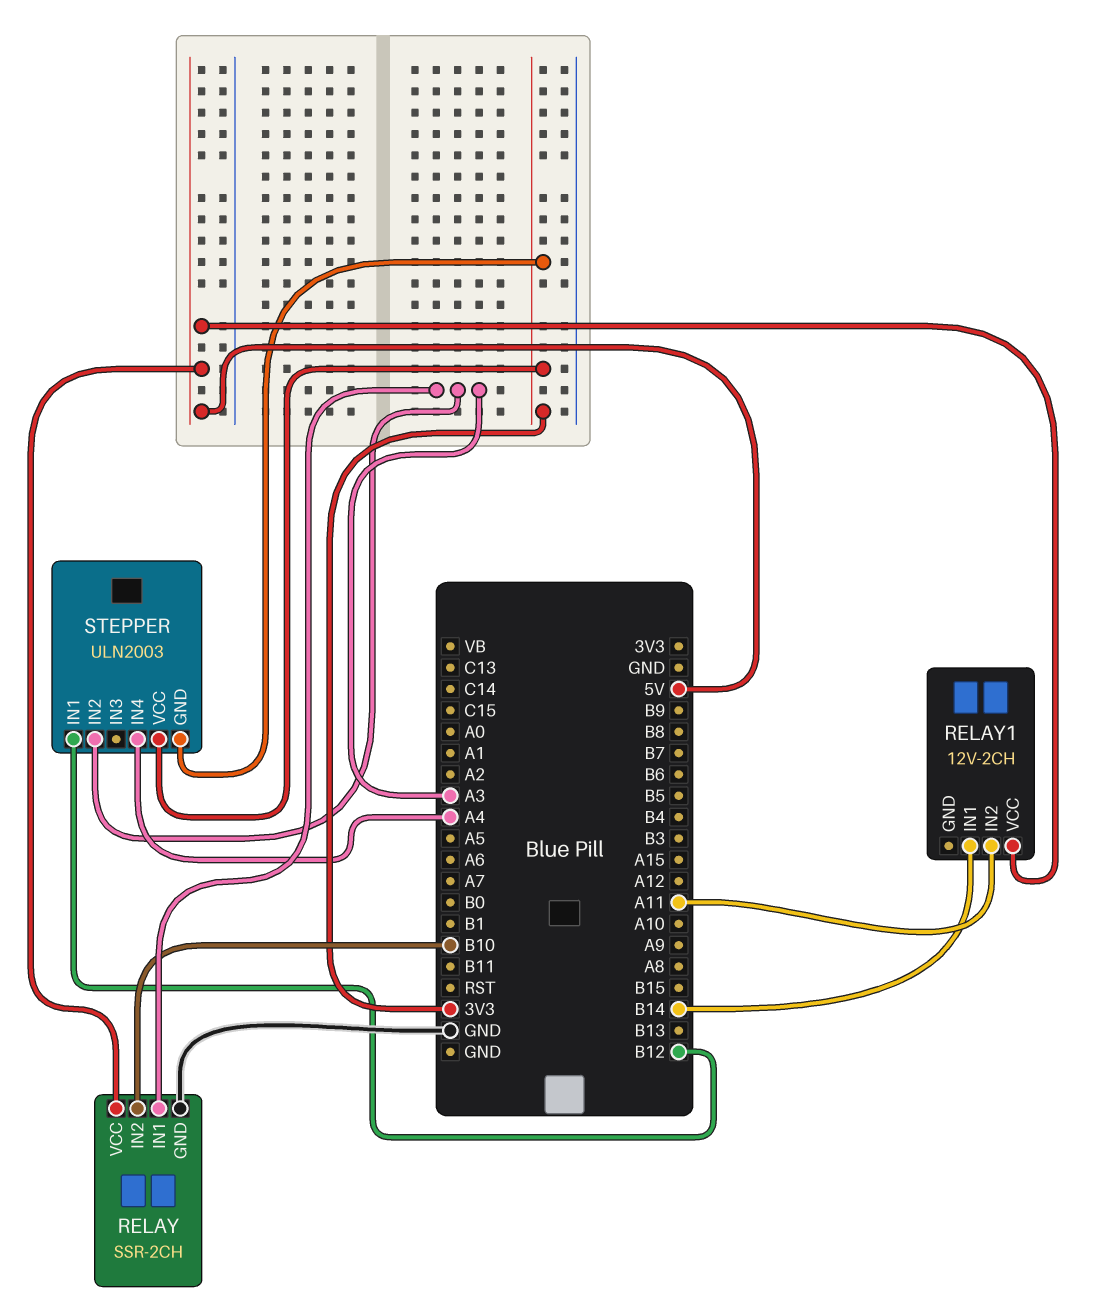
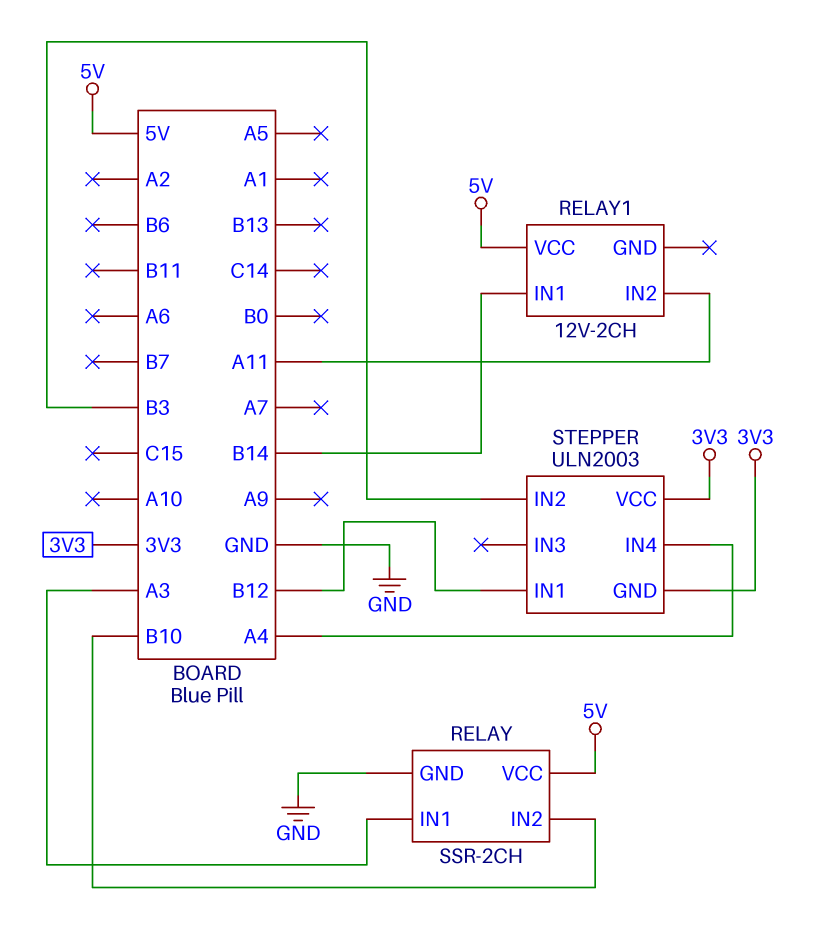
STEPPER pin IN2: A3 -> B3

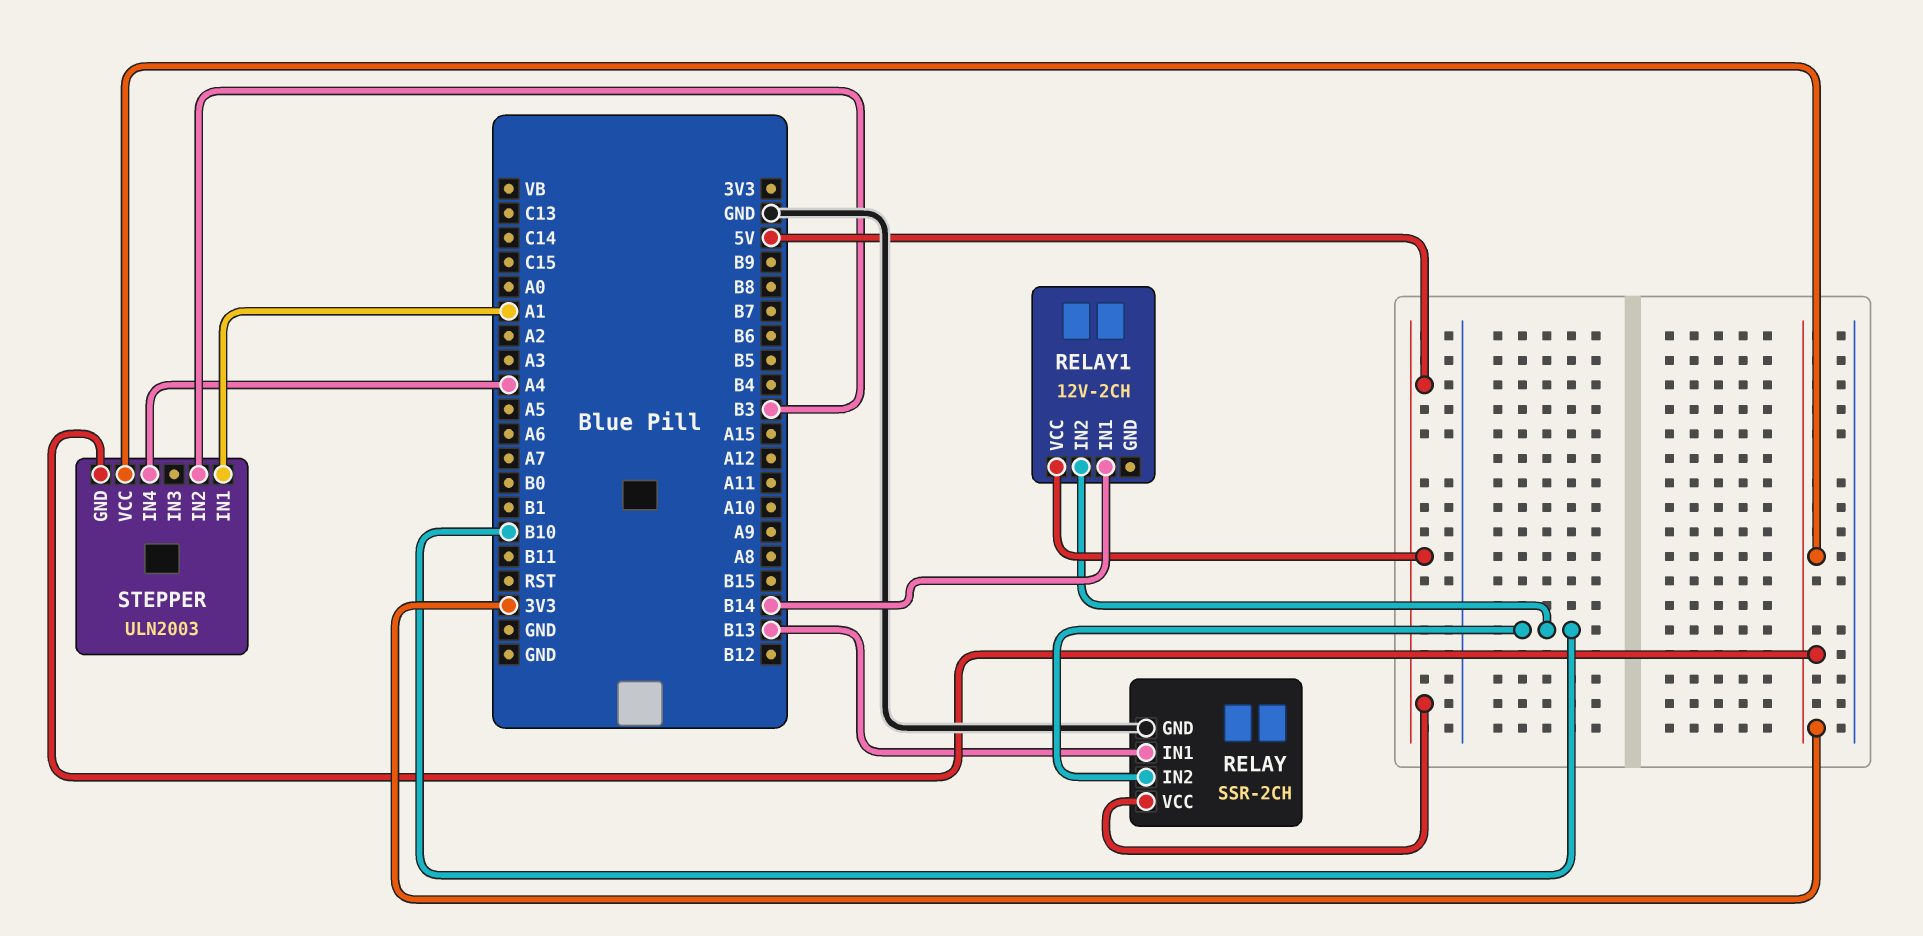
RELAY pin IN1: A3 -> B13
RELAY1 pin IN2: A11 -> B10
STEPPER pin IN1: B12 -> A1

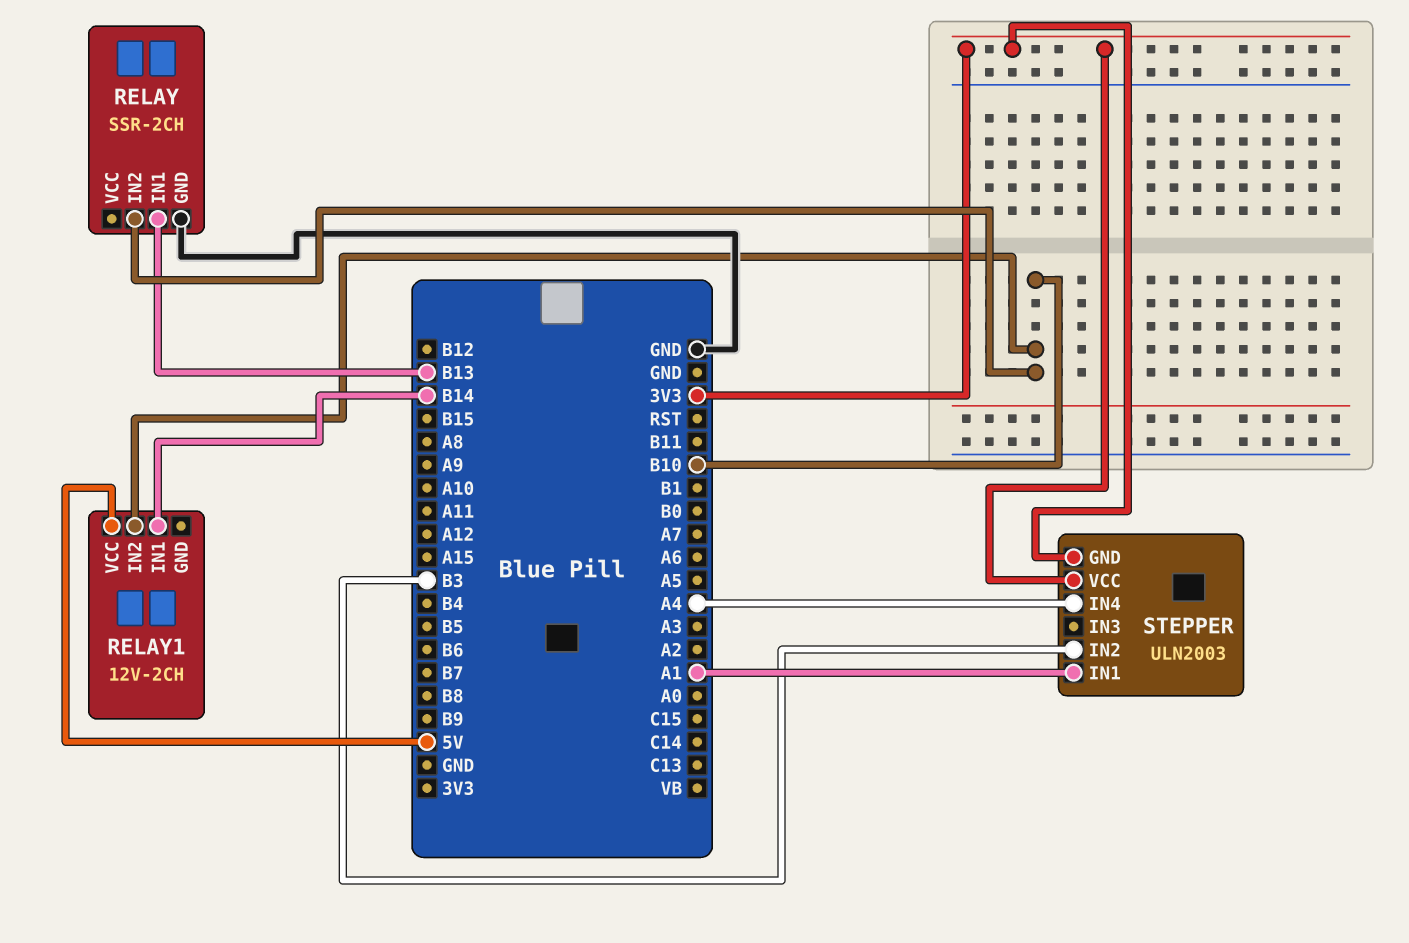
RELAY pin VCC: 5V -> none

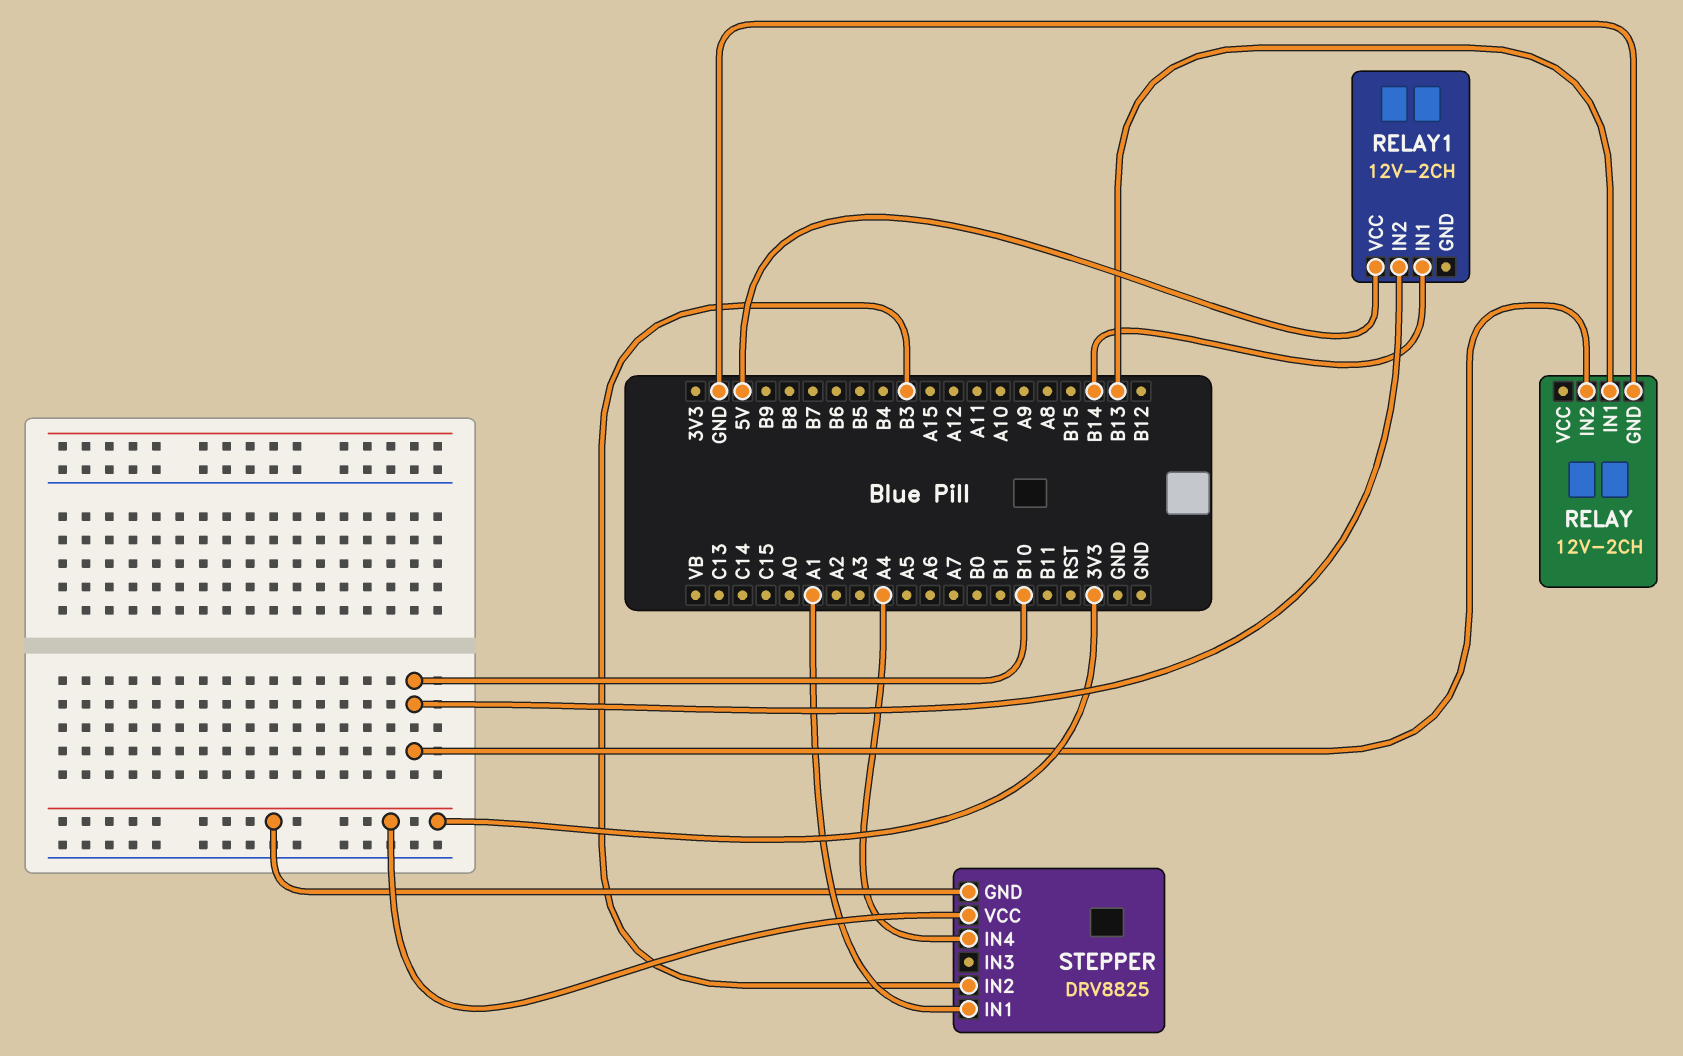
RELAY: SSR-2CH -> 12V-2CH
STEPPER: ULN2003 -> DRV8825

